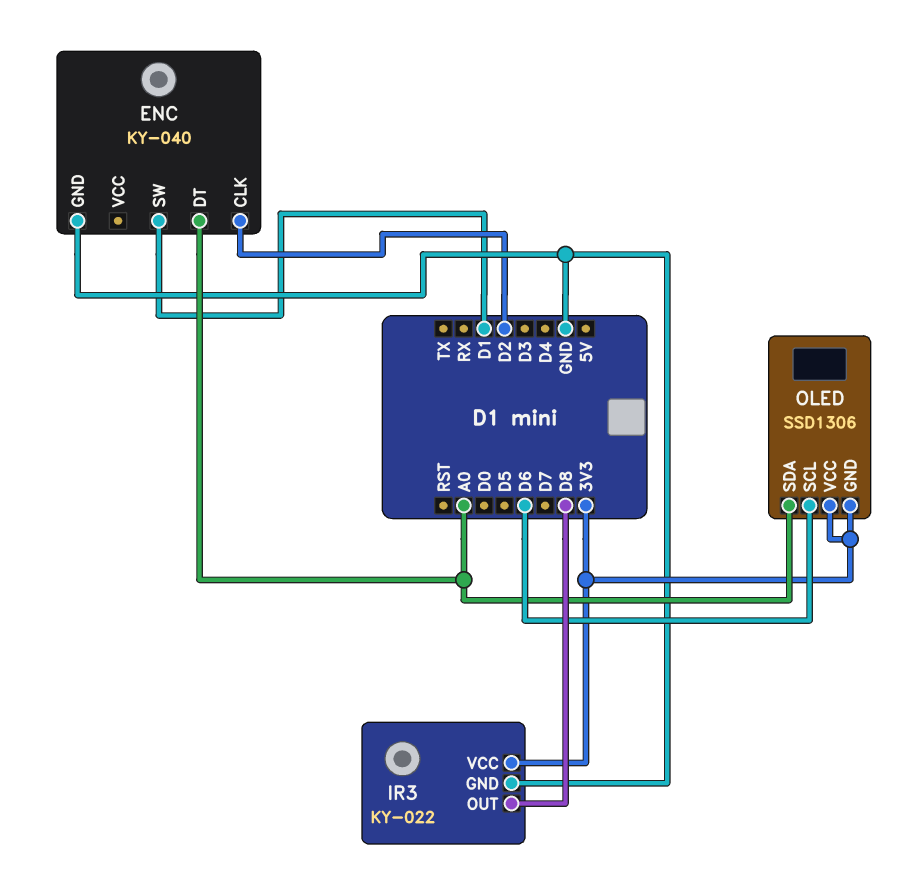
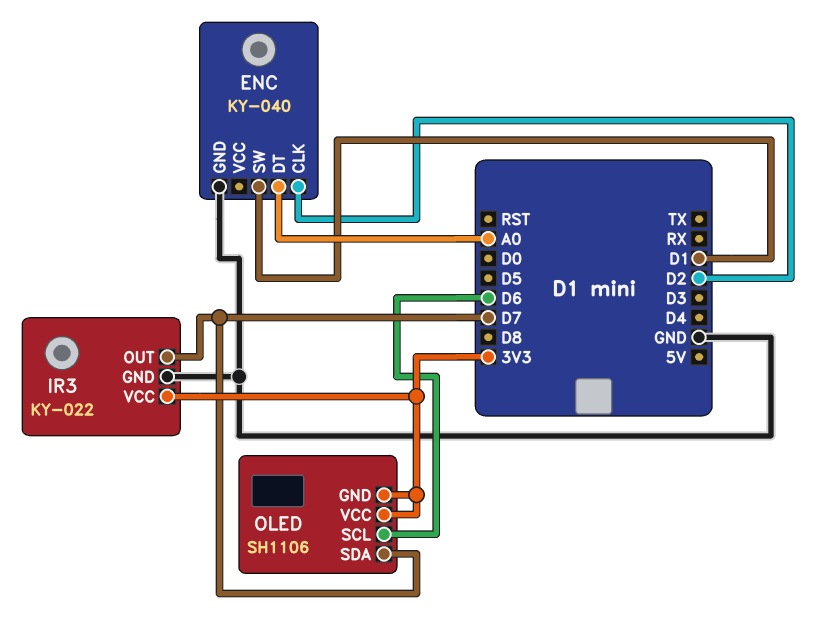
IR3 pin OUT: D8 -> D7
OLED: SSD1306 -> SH1106
OLED pin SDA: A0 -> D7

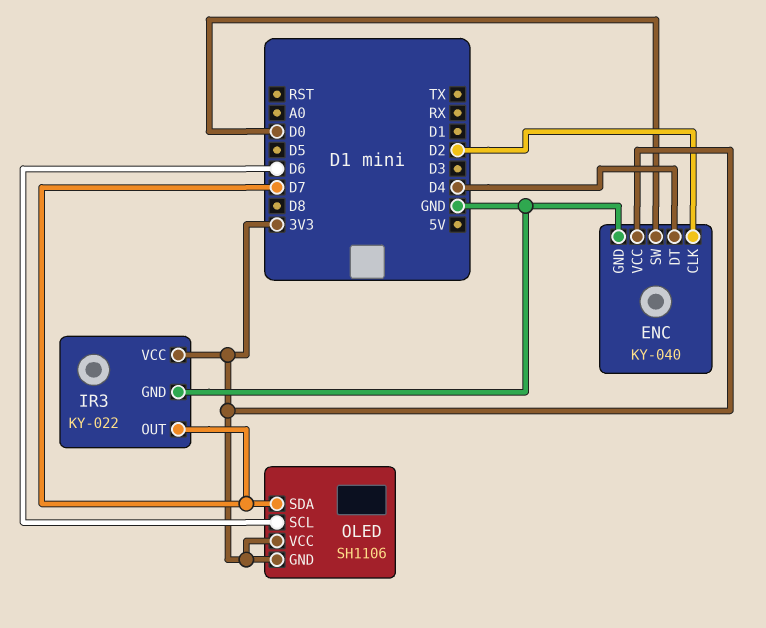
ENC pin DT: A0 -> D4
ENC pin SW: D1 -> D0
ENC pin VCC: none -> 3V3

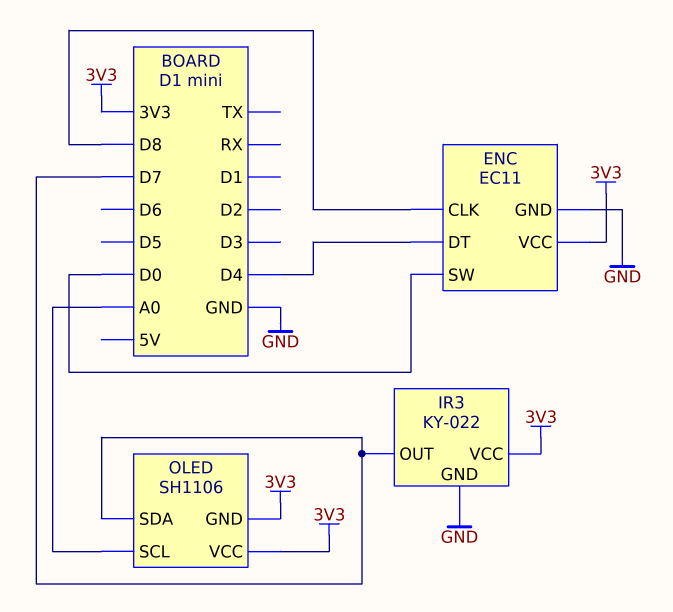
ENC: KY-040 -> EC11
ENC pin CLK: D2 -> D8
OLED pin SCL: D6 -> A0

